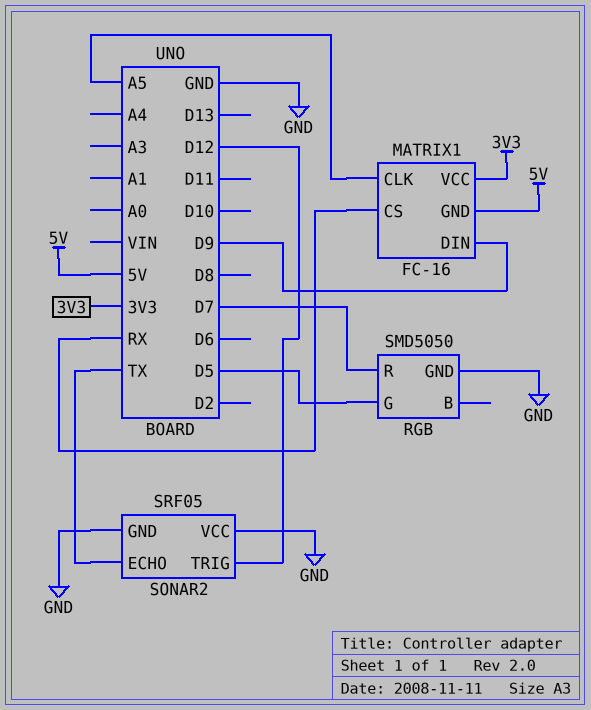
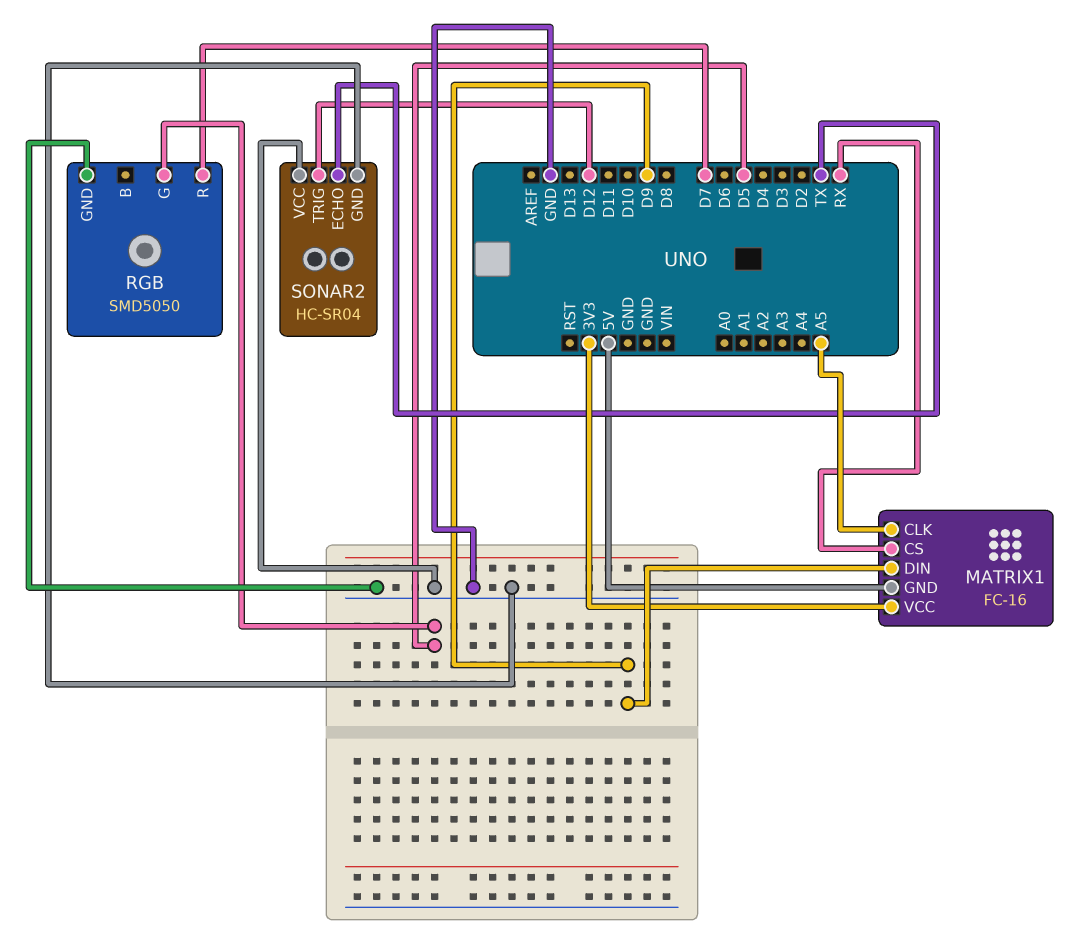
SONAR2: SRF05 -> HC-SR04

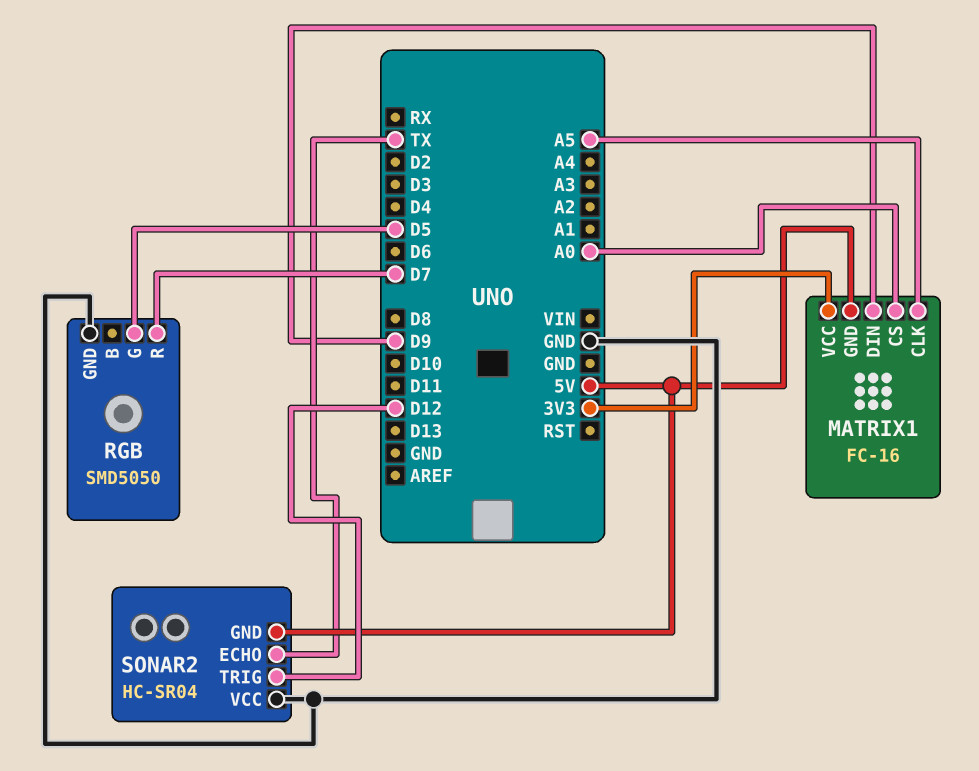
MATRIX1 pin CS: RX -> A0
SONAR2 pin GND: GND -> 5V

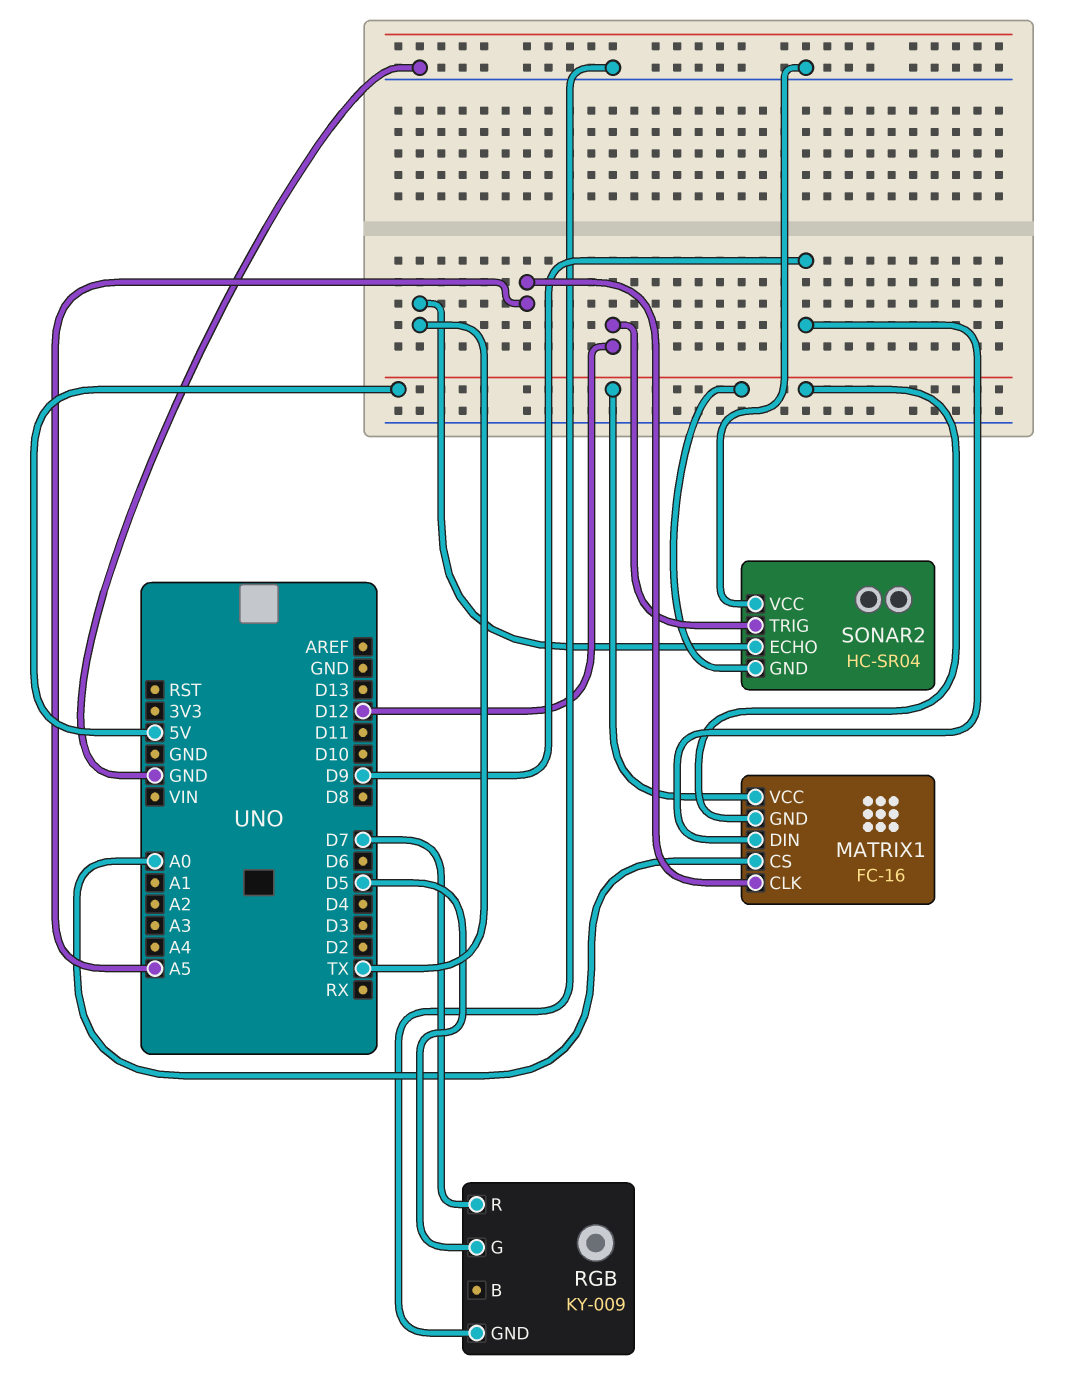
MATRIX1 pin VCC: 3V3 -> 5V
RGB: SMD5050 -> KY-009

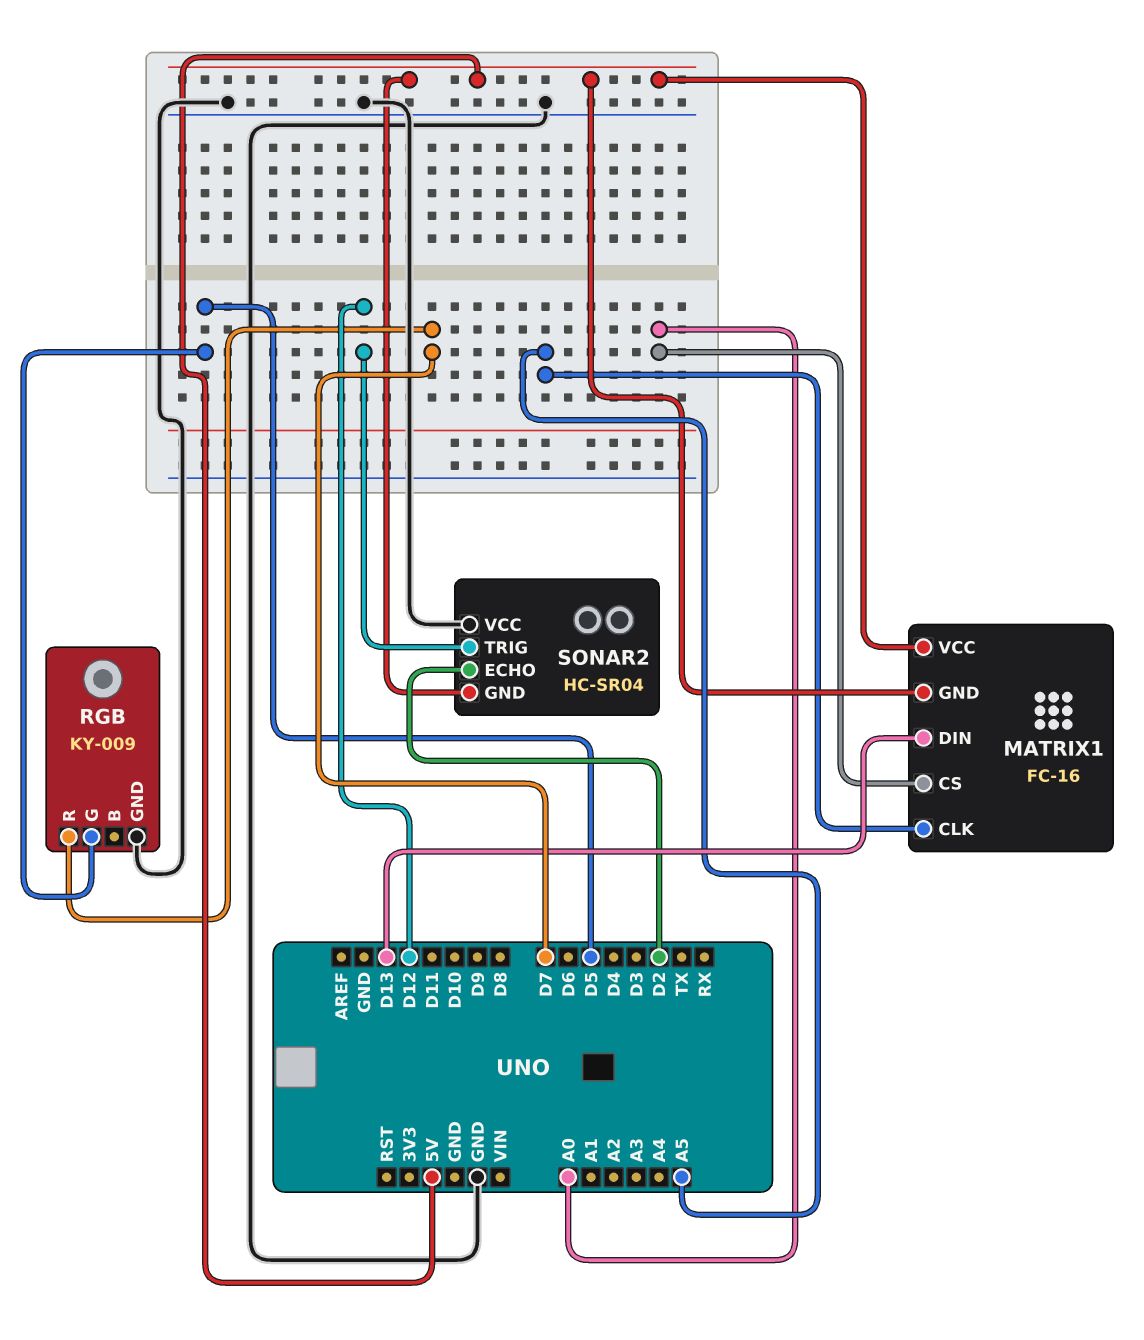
MATRIX1 pin DIN: D9 -> D13
SONAR2 pin ECHO: TX -> D2

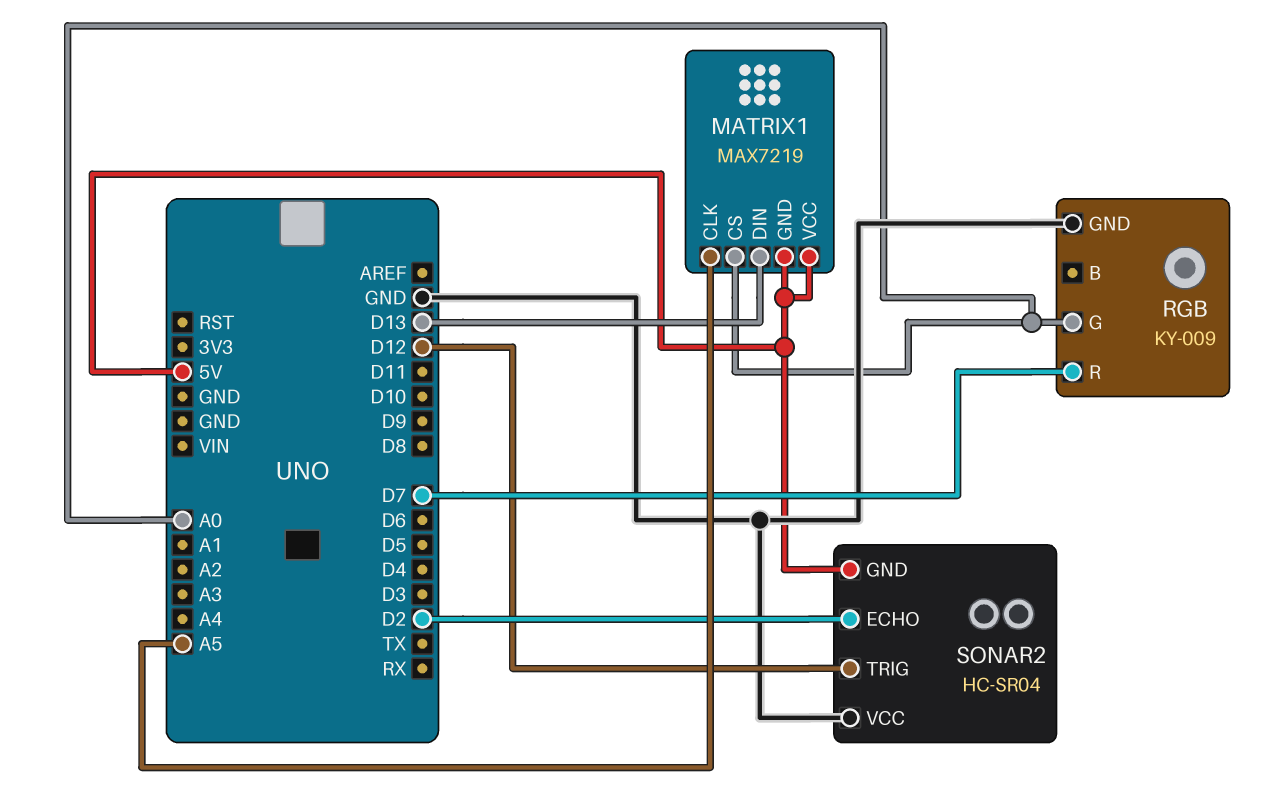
MATRIX1: FC-16 -> MAX7219
RGB pin G: D5 -> A0

